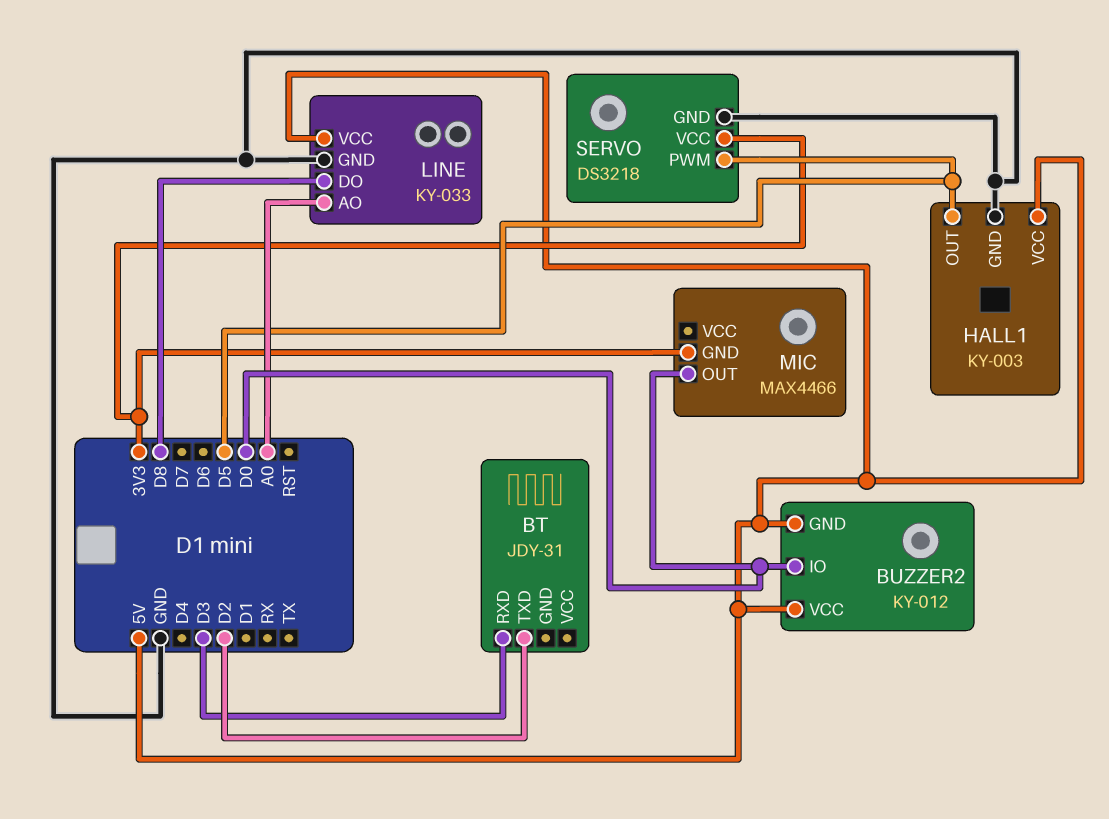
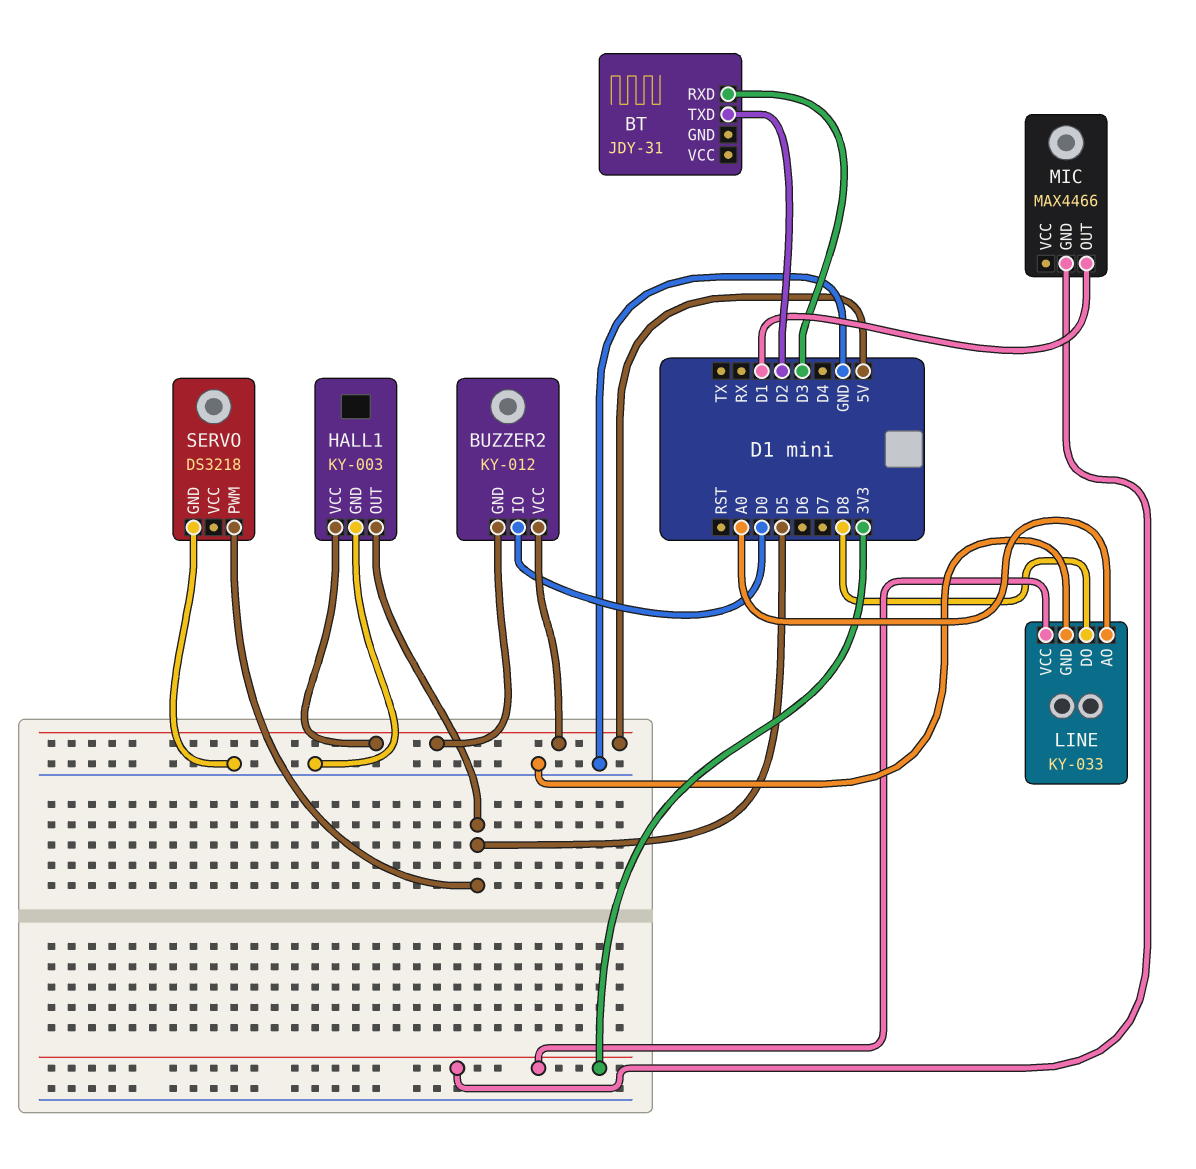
LINE pin VCC: 5V -> 3V3
MIC pin OUT: D0 -> D1
SERVO pin VCC: 3V3 -> none

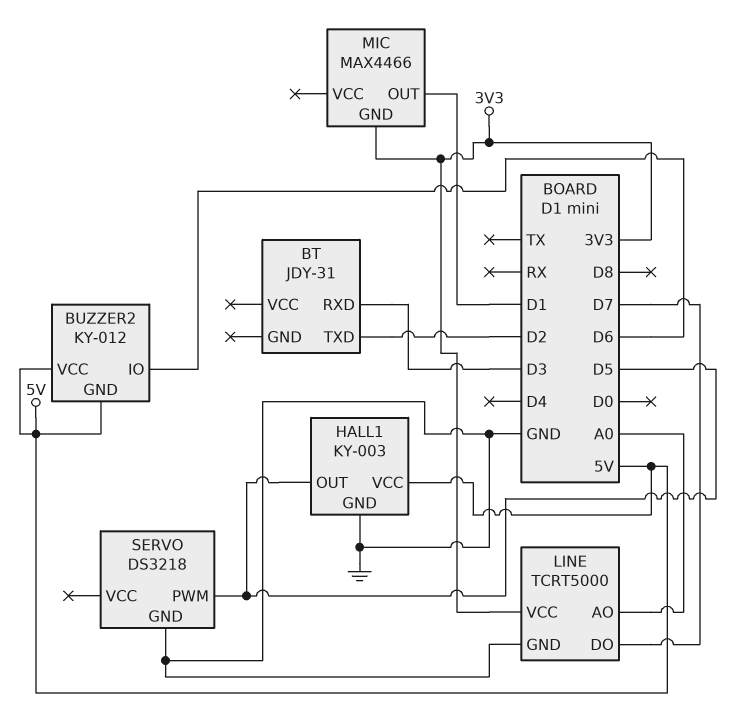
BUZZER2 pin IO: D0 -> D6
LINE: KY-033 -> TCRT5000
LINE pin DO: D8 -> D7

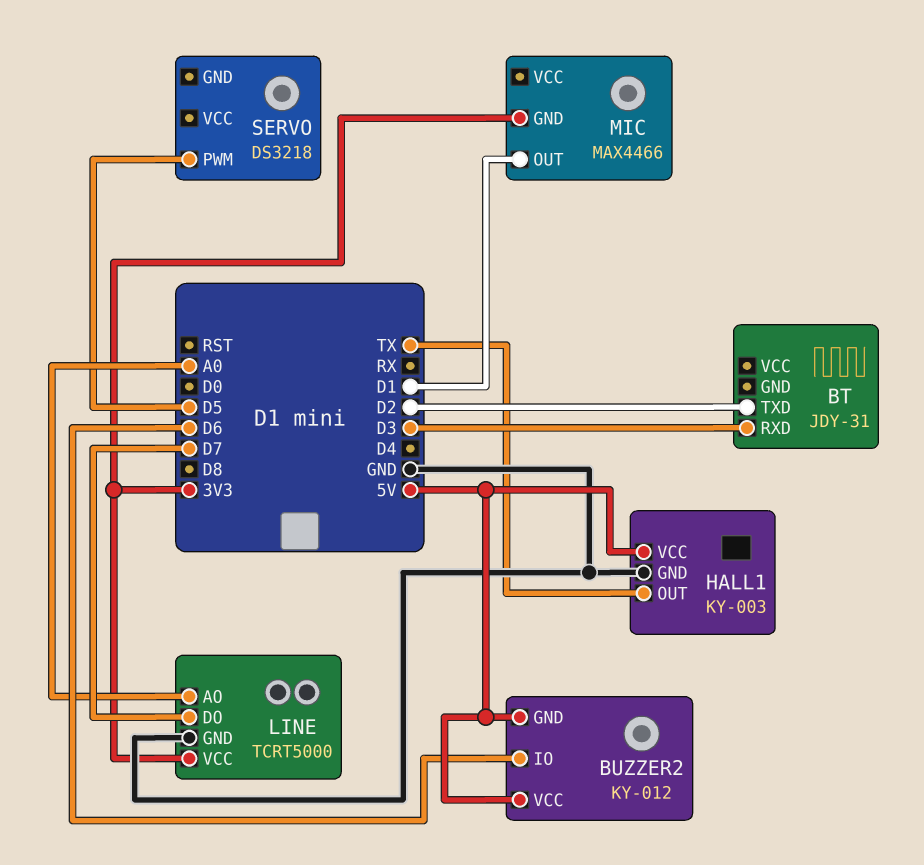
HALL1 pin OUT: D5 -> TX
SERVO pin GND: GND -> none

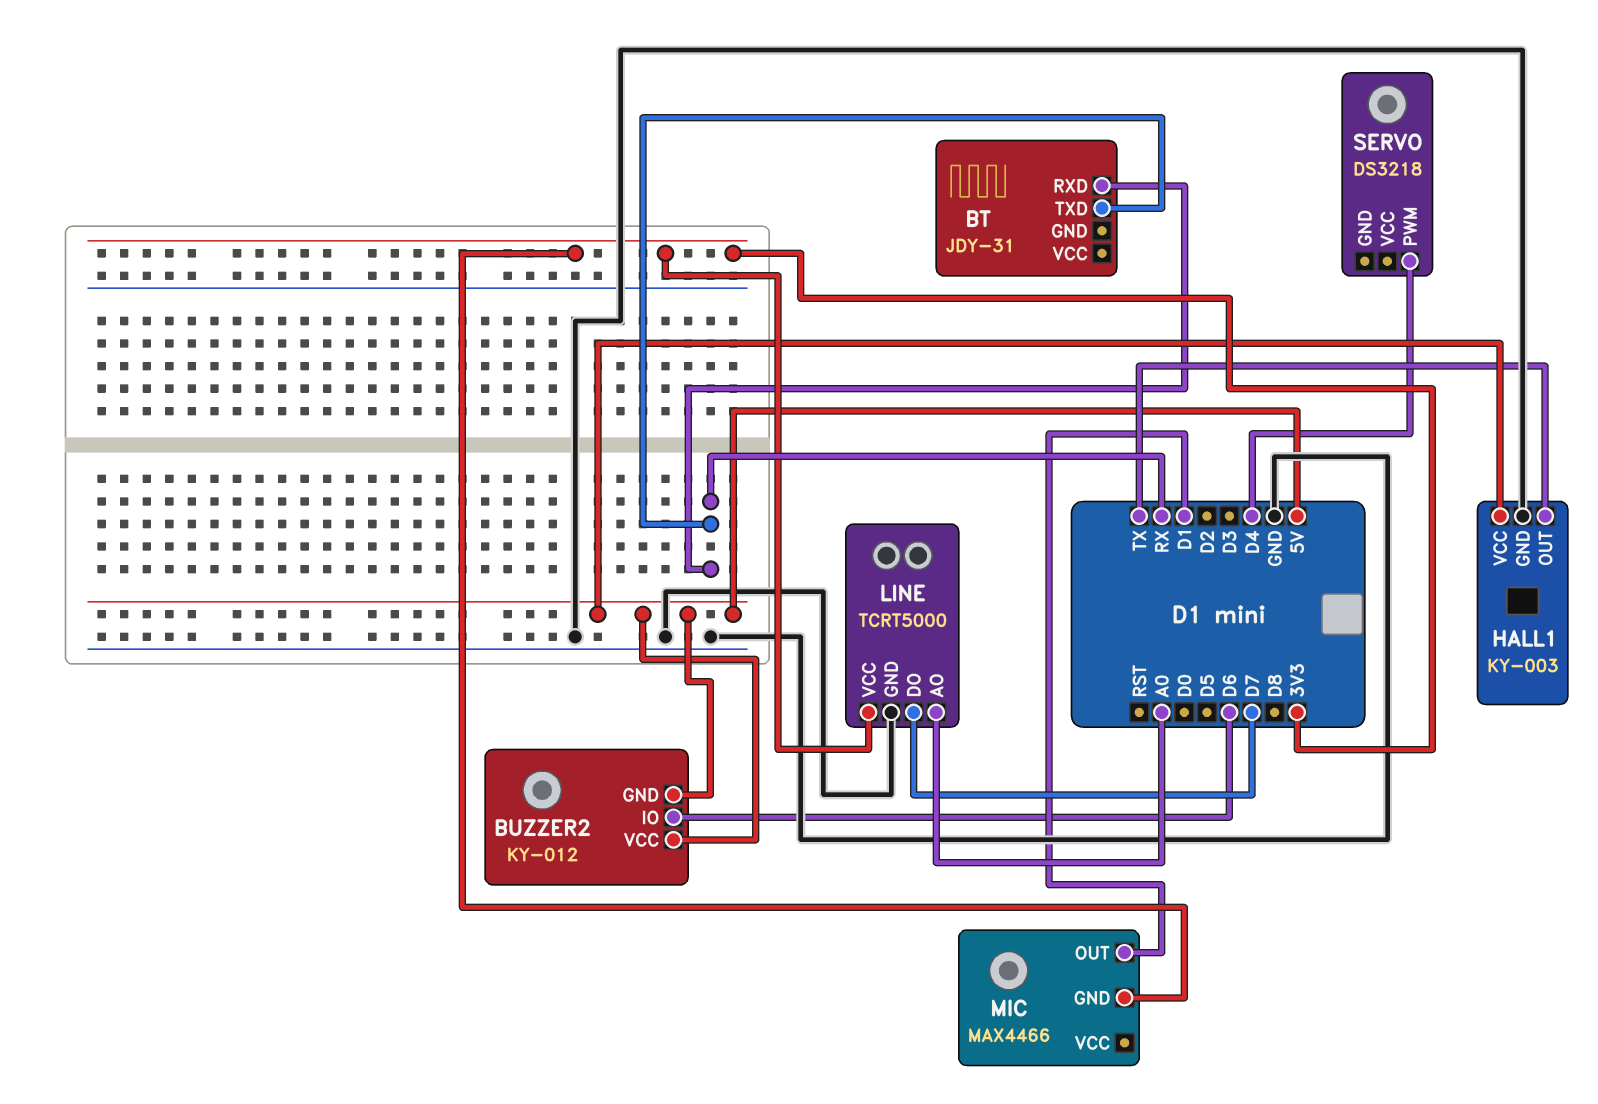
BT pin RXD: D3 -> RX
BT pin TXD: D2 -> RX
SERVO pin PWM: D5 -> D4

